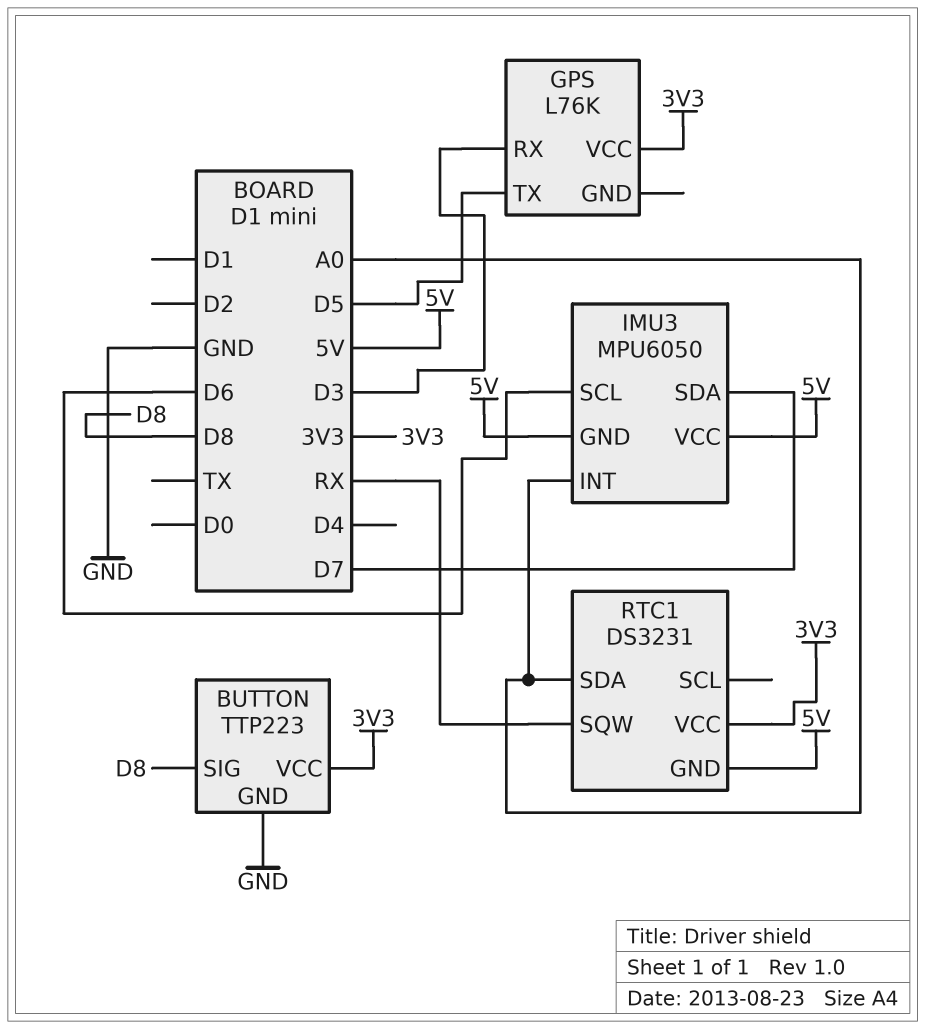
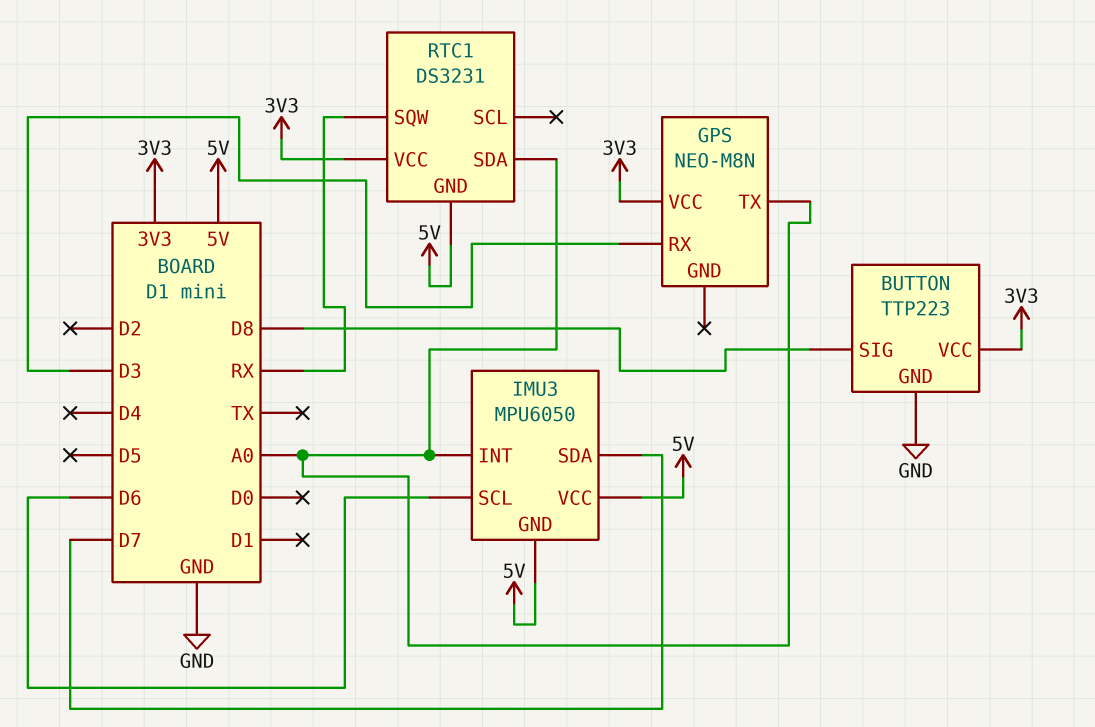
GPS: L76K -> NEO-M8N
GPS pin TX: D5 -> A0

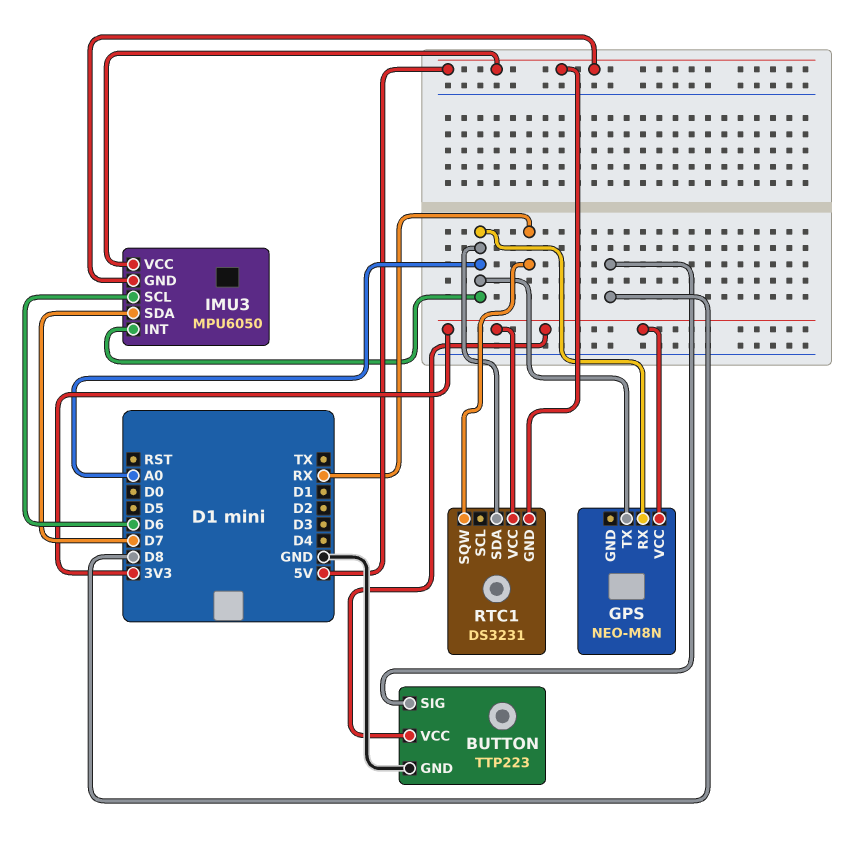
GPS pin RX: D3 -> A0

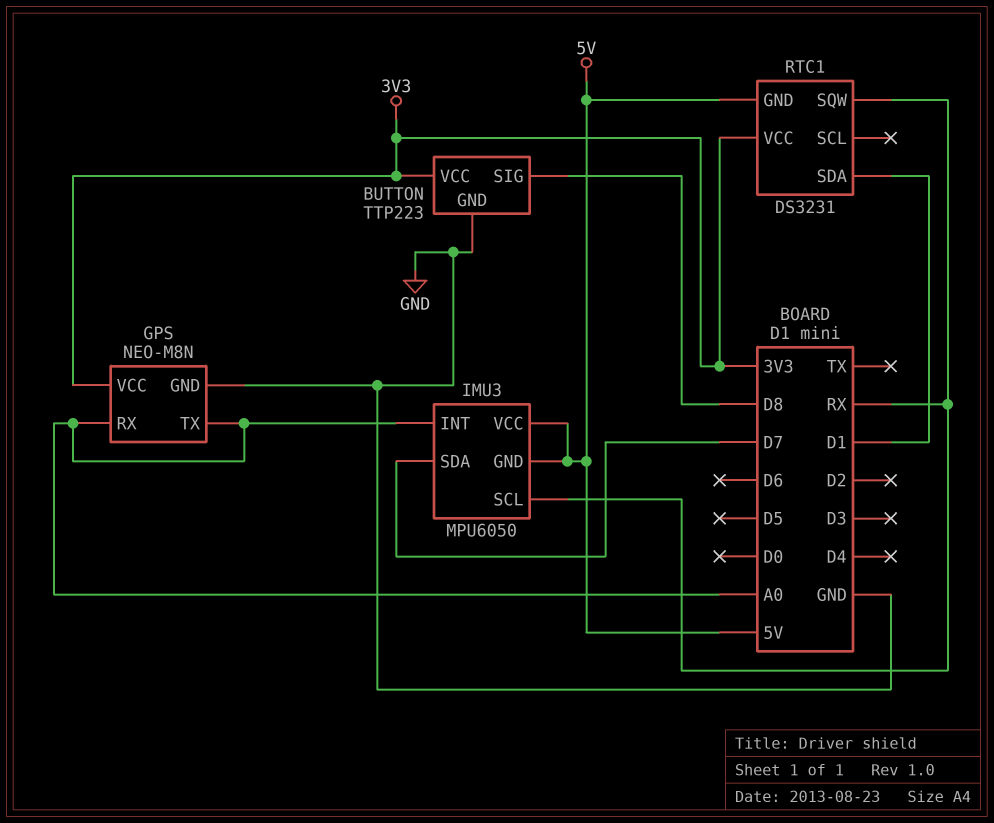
GPS pin GND: none -> GND
IMU3 pin SCL: D6 -> RX
RTC1 pin SDA: A0 -> D1

